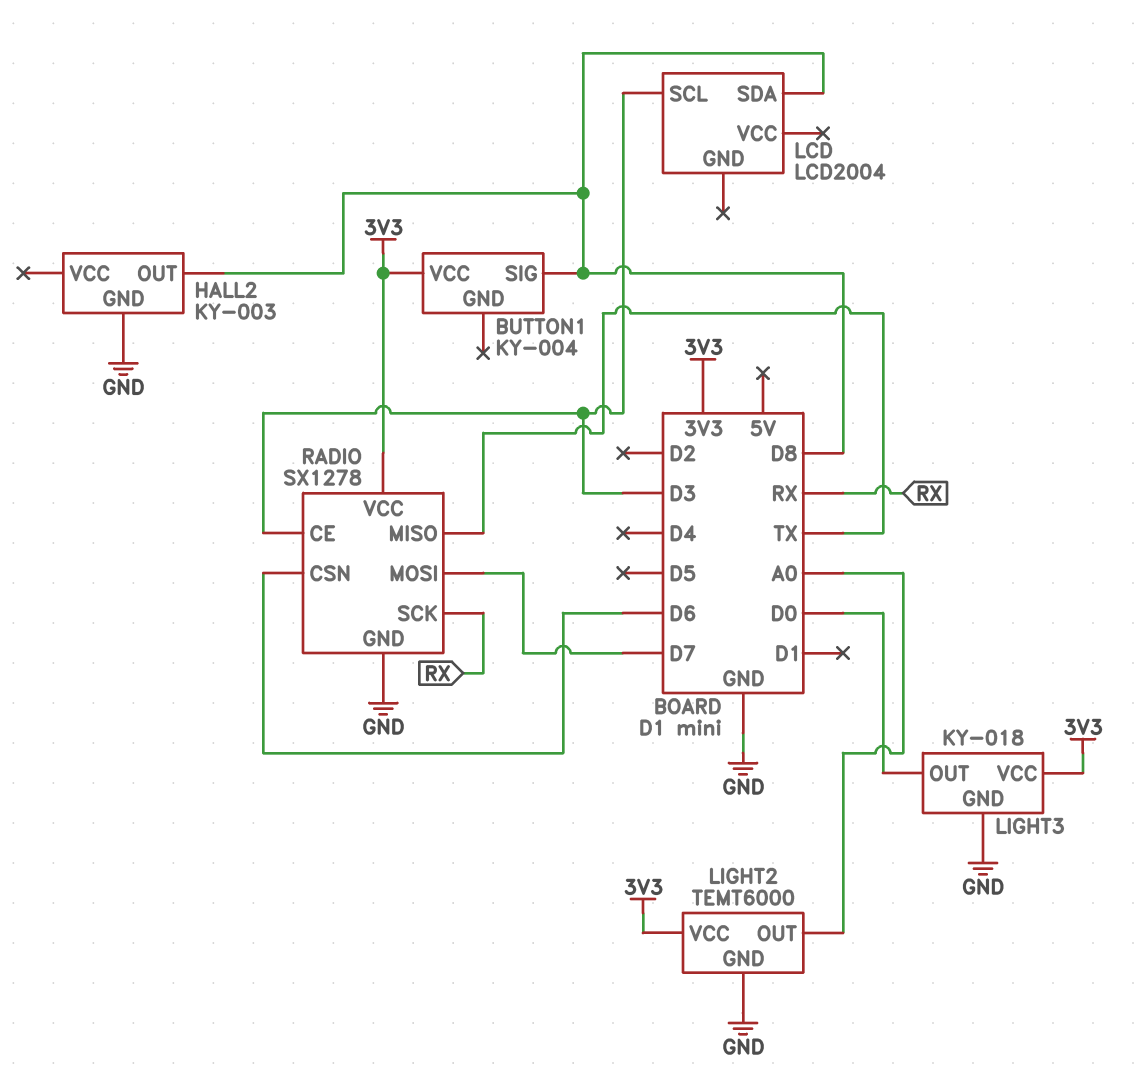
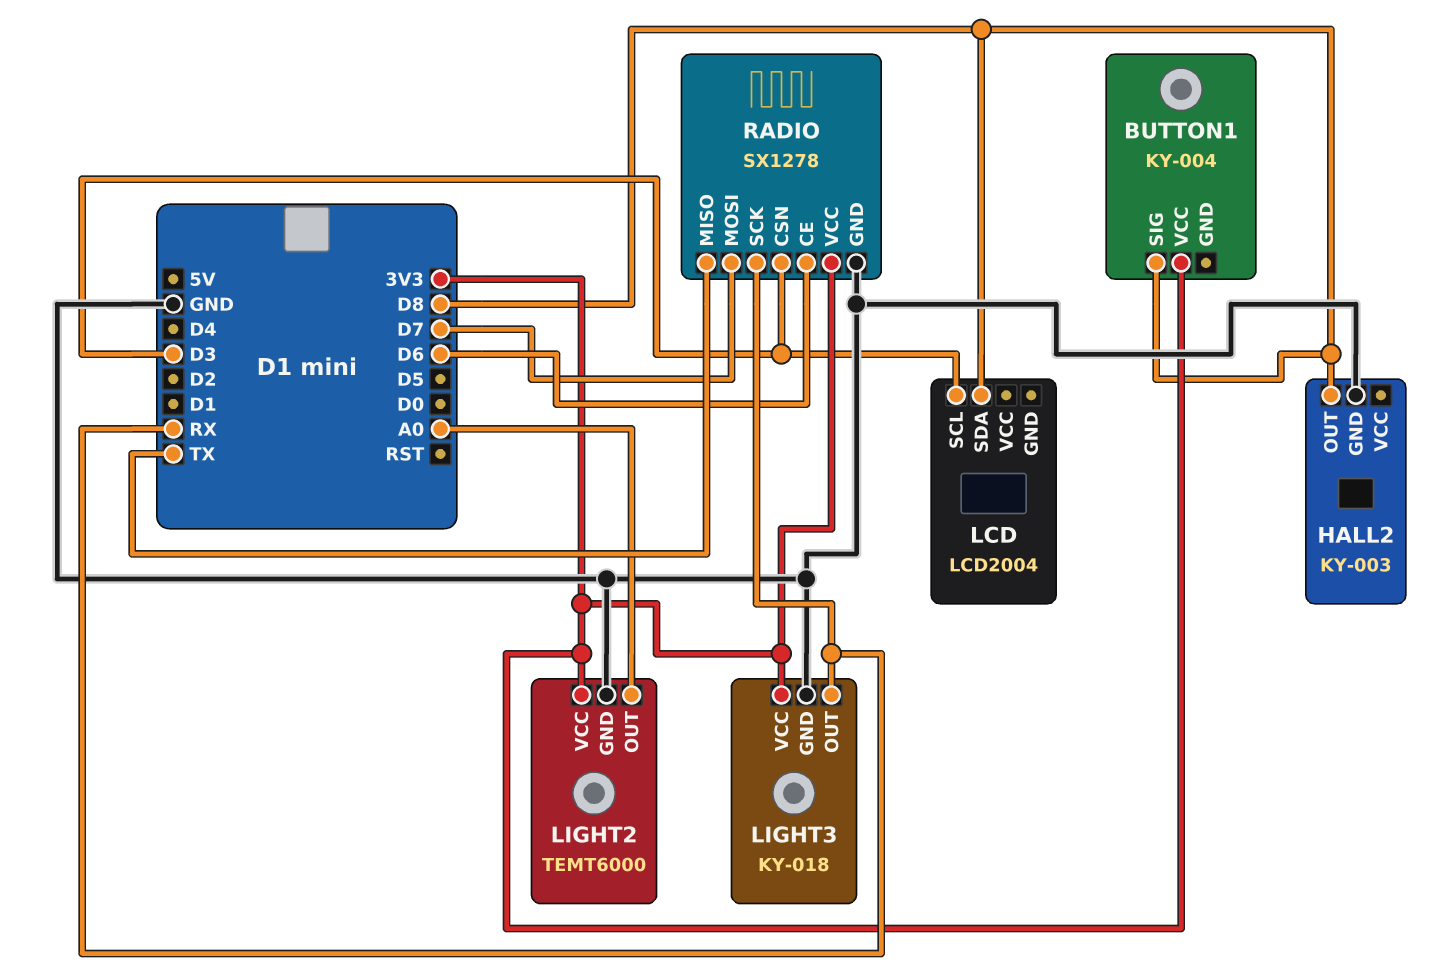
LIGHT3 pin OUT: D0 -> RX
RADIO pin CE: D3 -> D6
RADIO pin CSN: D6 -> D3

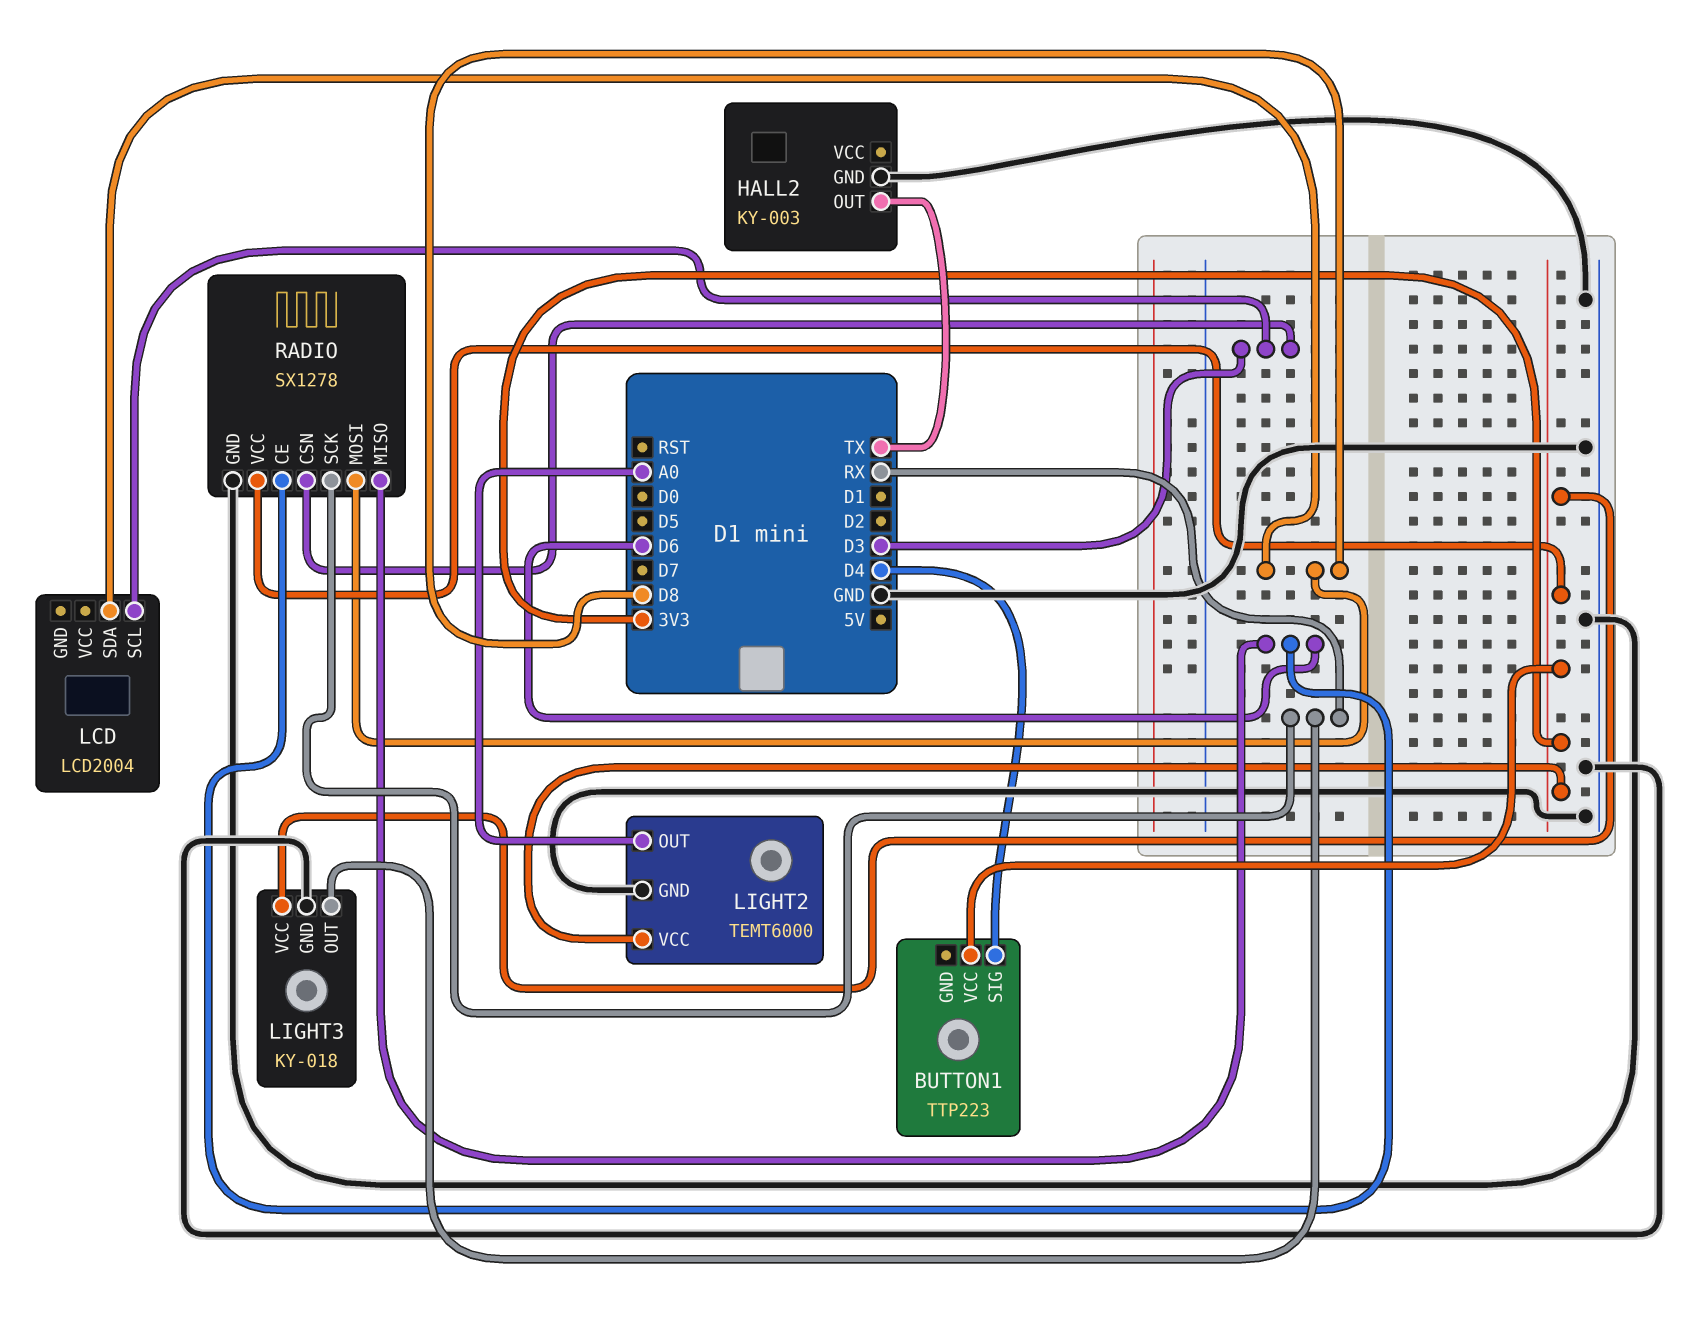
BUTTON1: KY-004 -> TTP223
BUTTON1 pin SIG: D8 -> D4
HALL2 pin OUT: D8 -> TX
RADIO pin MISO: TX -> D6
RADIO pin MOSI: D7 -> D8

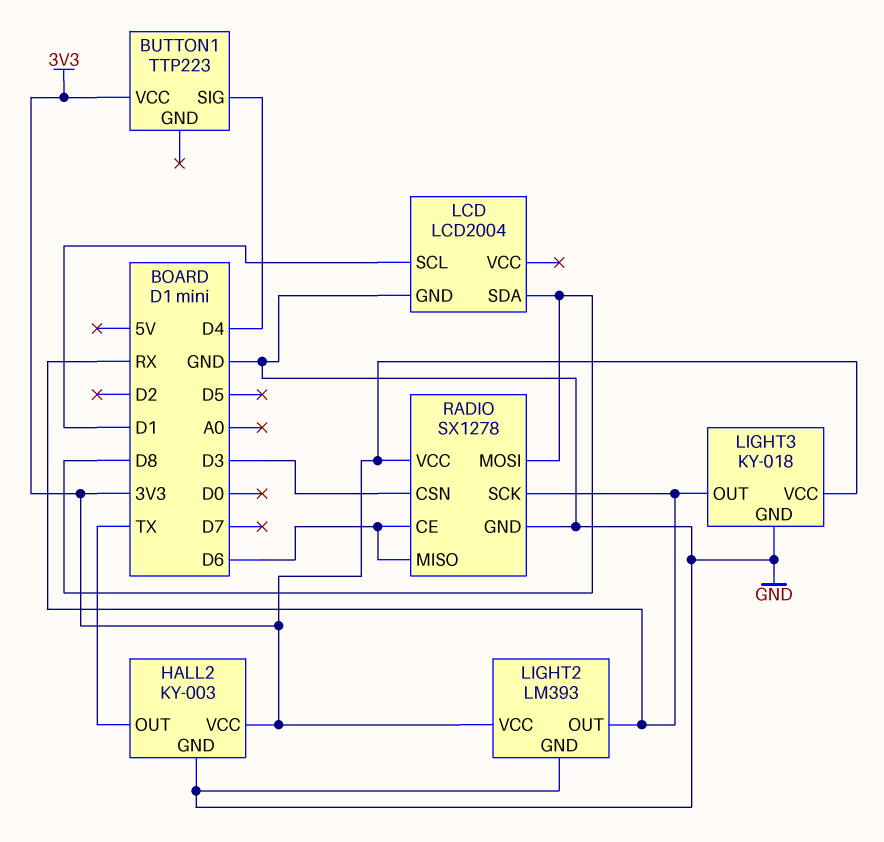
HALL2 pin VCC: none -> 3V3
LCD pin GND: none -> GND
LCD pin SCL: D3 -> D1
LIGHT2: TEMT6000 -> LM393
LIGHT2 pin OUT: A0 -> RX

